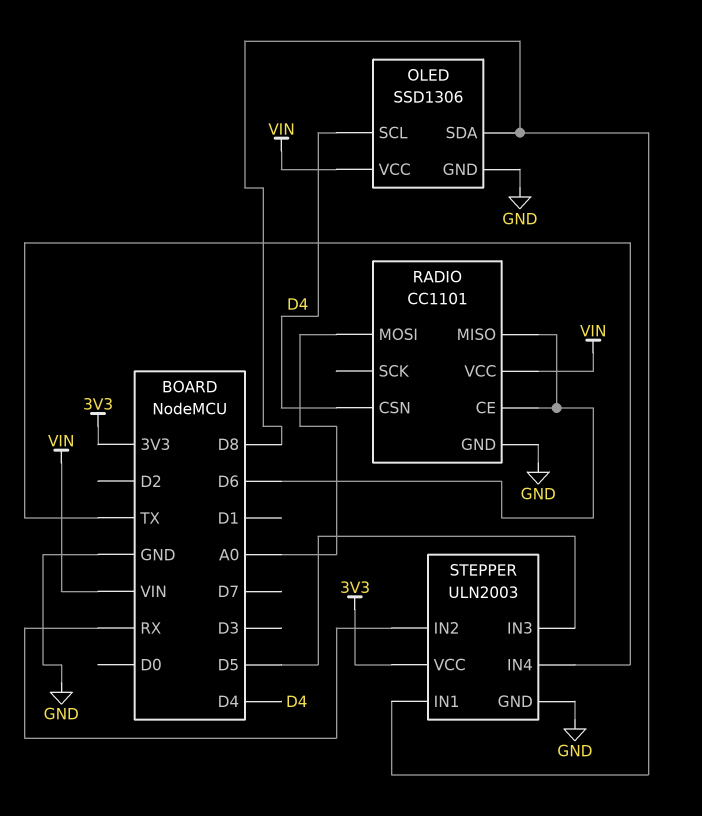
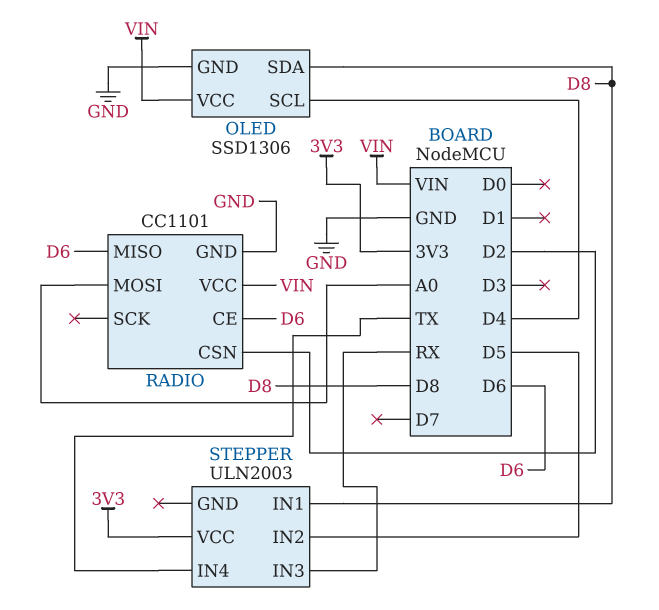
RADIO pin CSN: D4 -> D2
STEPPER pin GND: GND -> none
STEPPER pin IN2: RX -> D5
STEPPER pin IN3: D5 -> RX

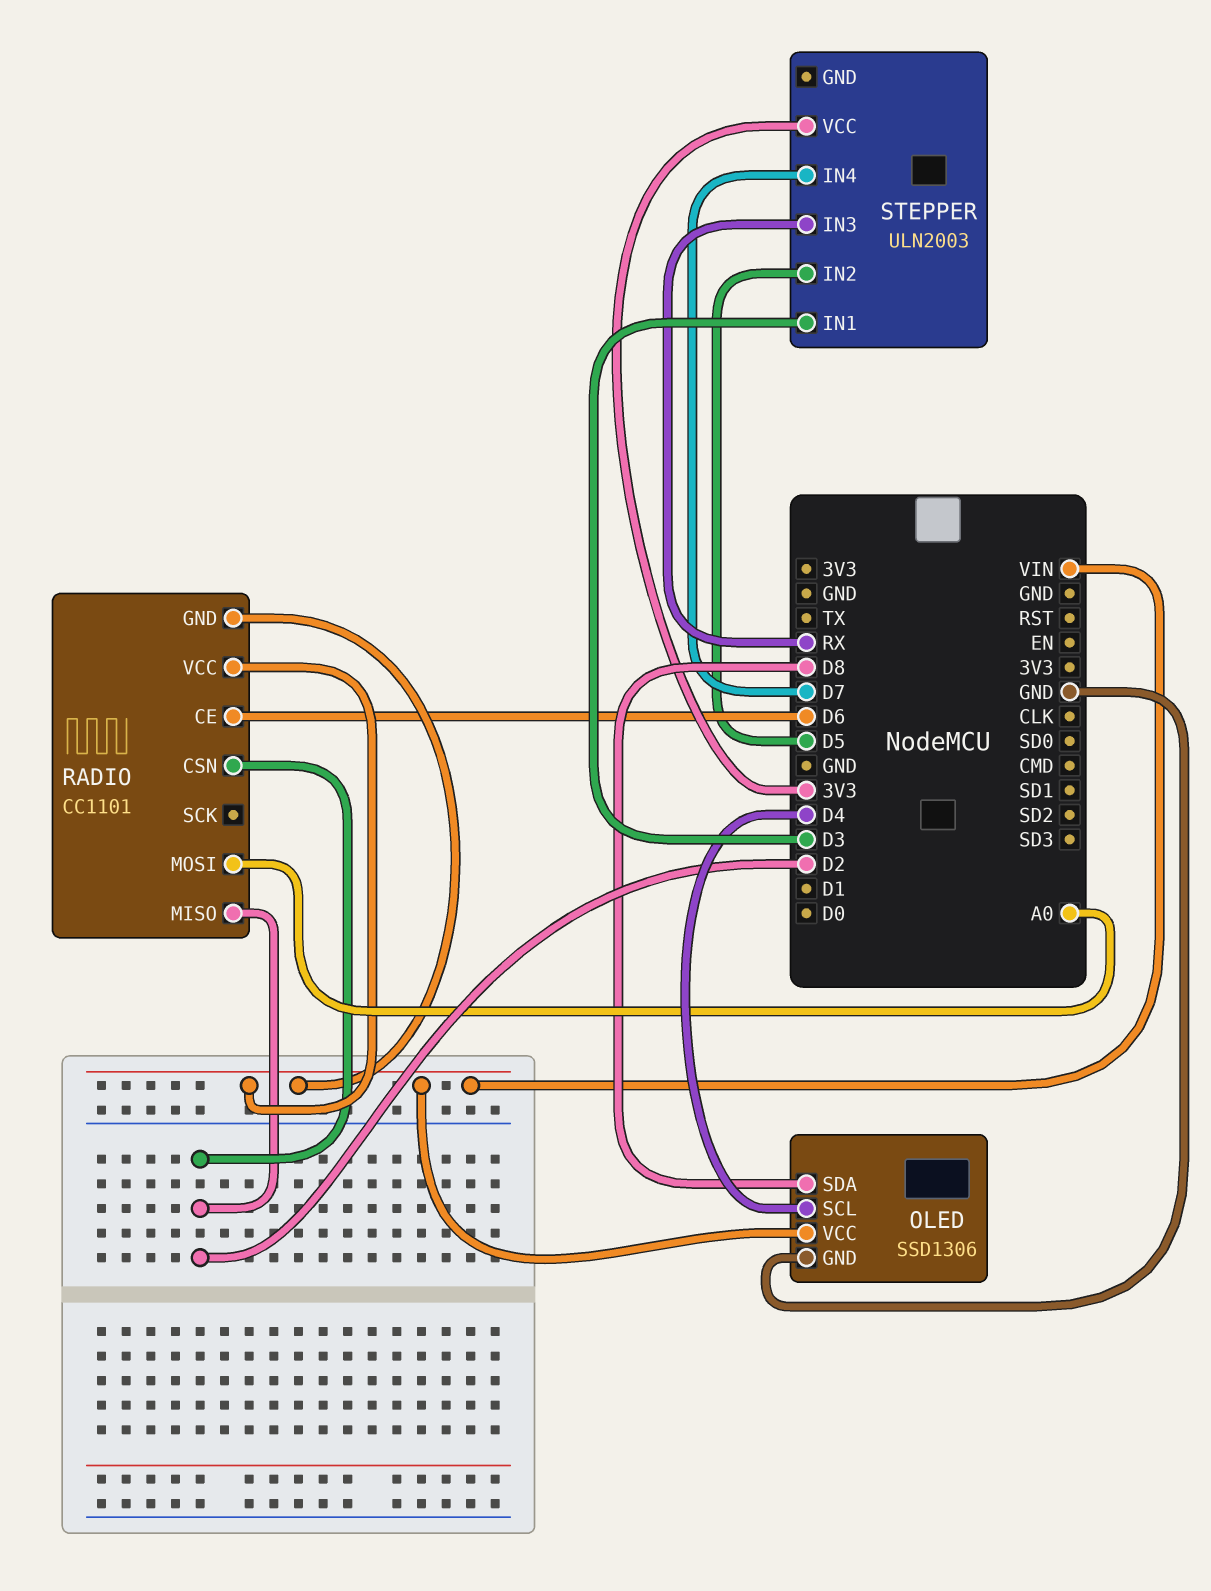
RADIO pin GND: GND -> VIN
RADIO pin MISO: D6 -> D2
STEPPER pin IN1: D8 -> D3
STEPPER pin IN4: TX -> D7

